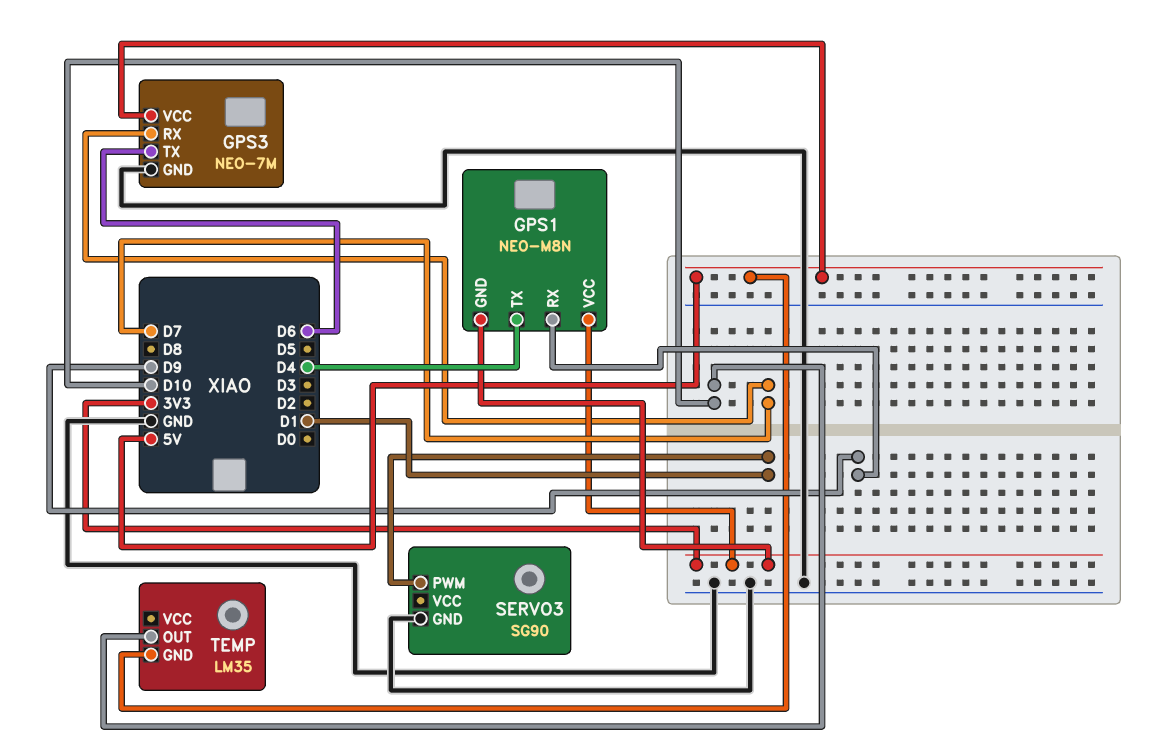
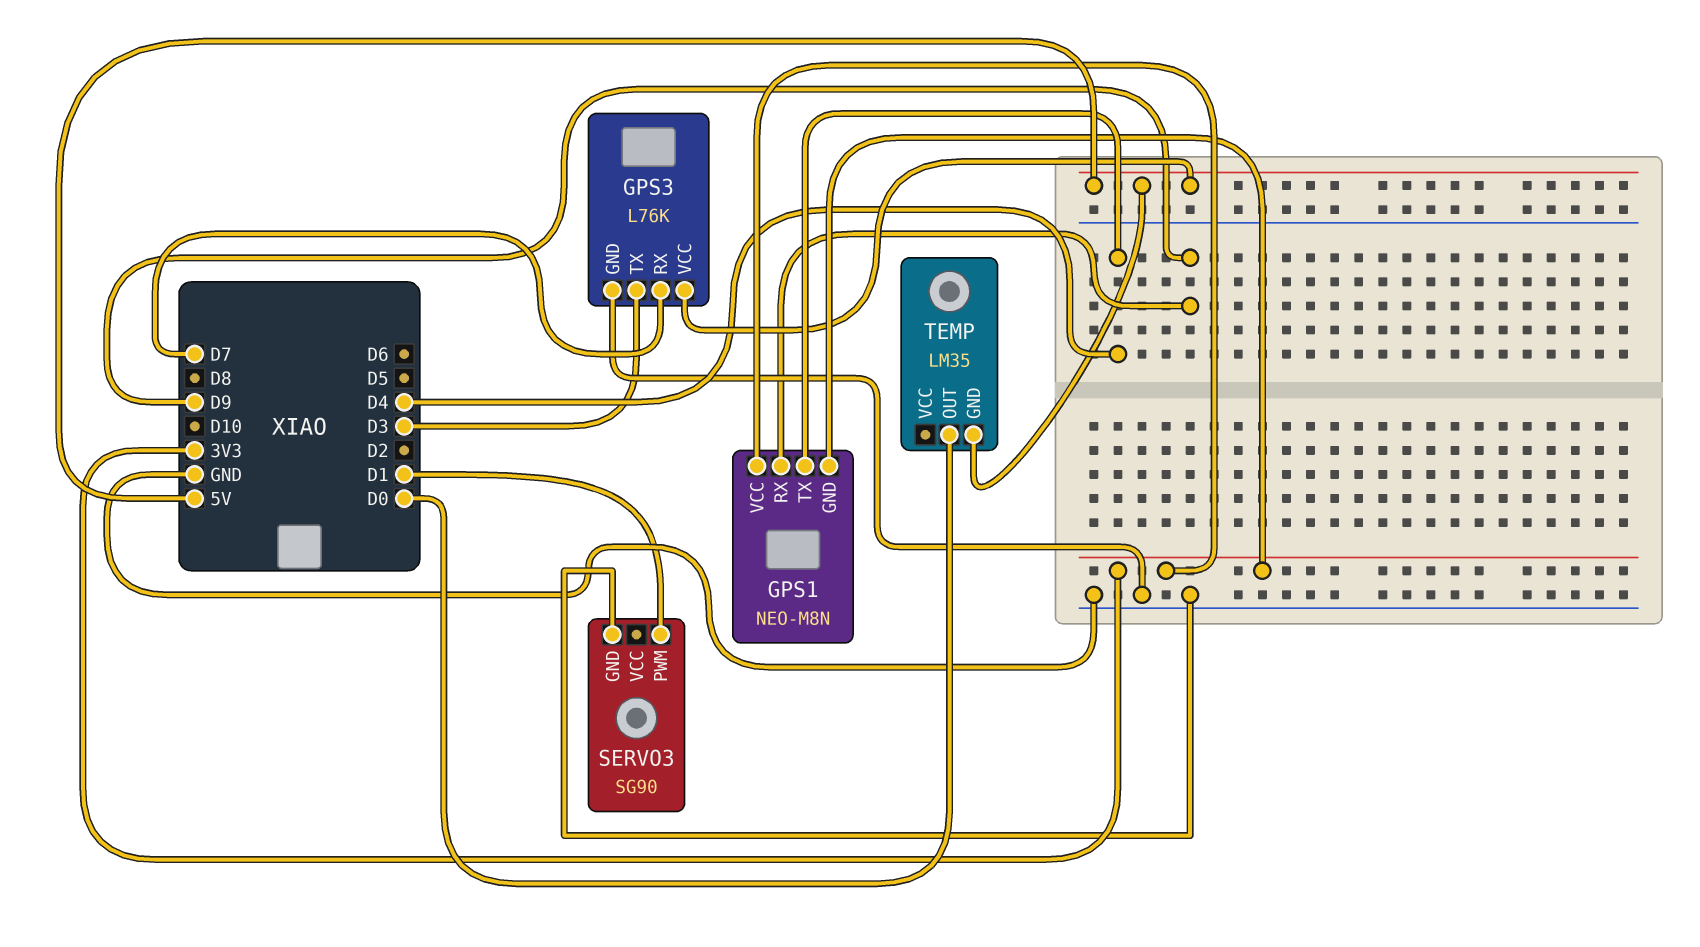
GPS3: NEO-7M -> L76K
GPS3 pin TX: D6 -> D3
TEMP pin OUT: D10 -> D0

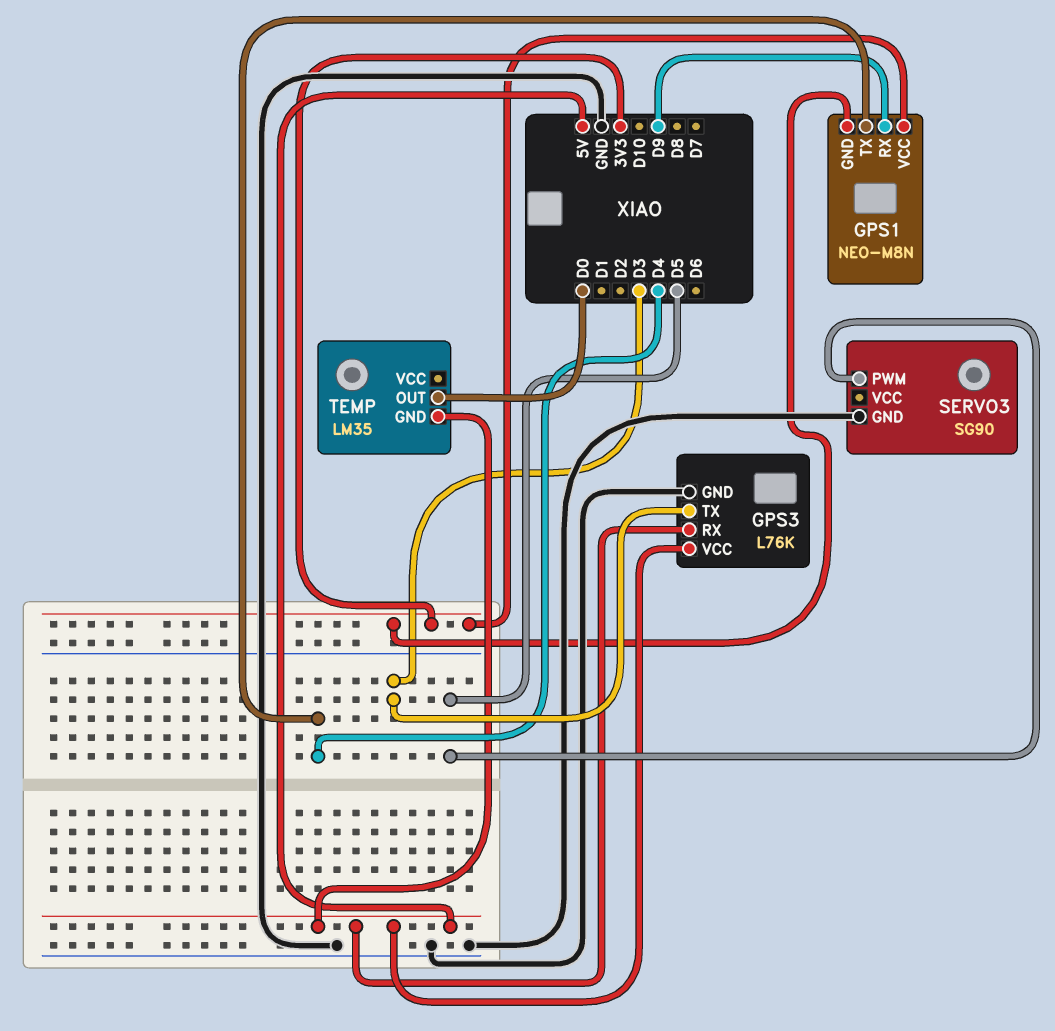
GPS3 pin RX: D7 -> 5V
SERVO3 pin PWM: D1 -> D5

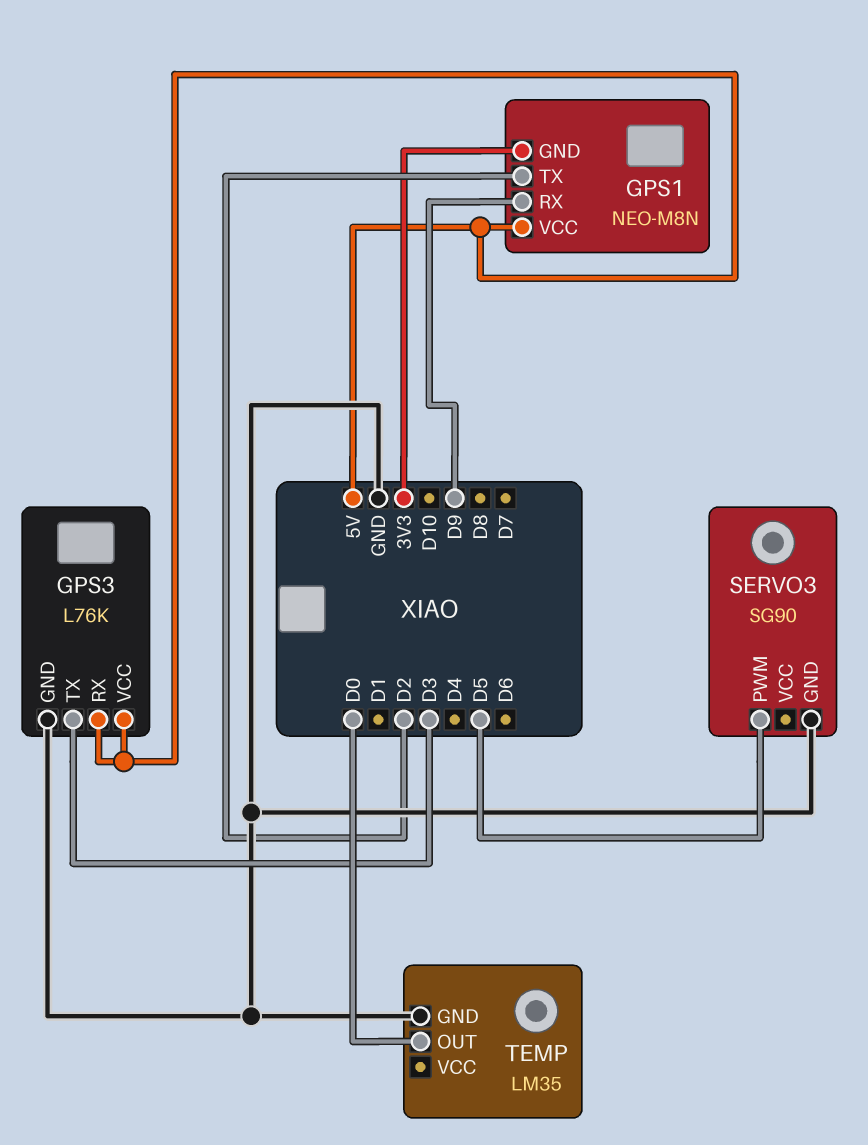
GPS1 pin TX: D4 -> D2
GPS1 pin VCC: 3V3 -> 5V
TEMP pin GND: 5V -> GND

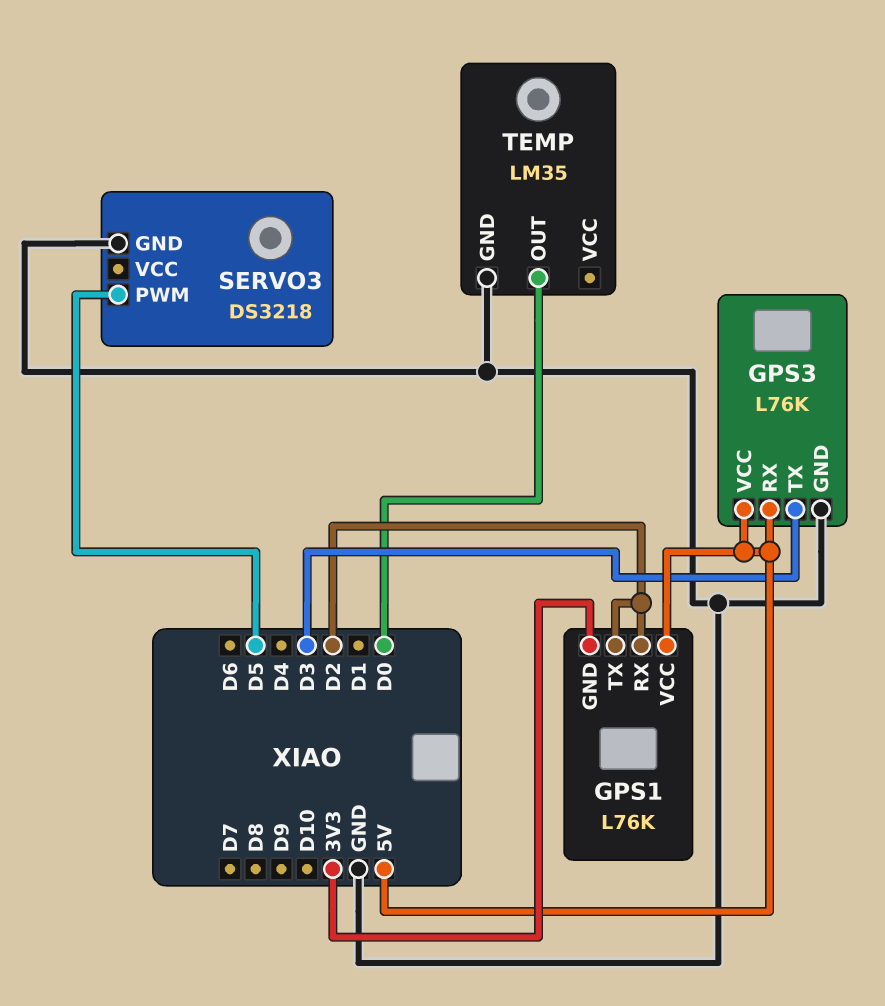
GPS1: NEO-M8N -> L76K
GPS1 pin RX: D9 -> D2
SERVO3: SG90 -> DS3218

